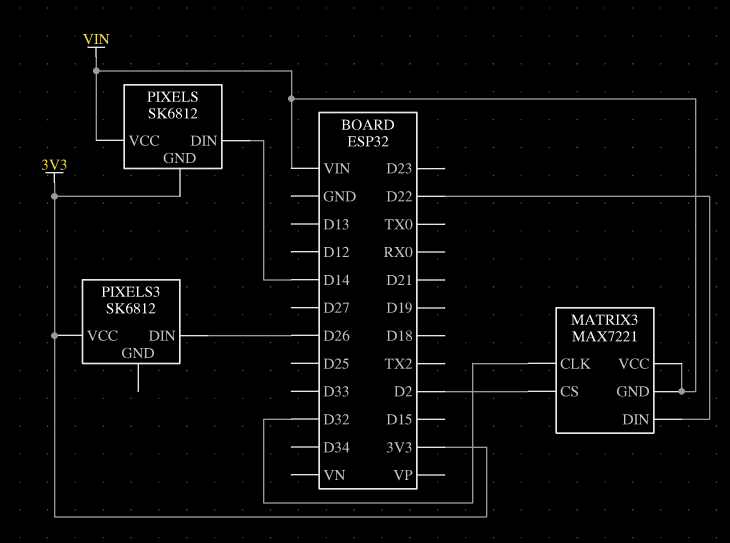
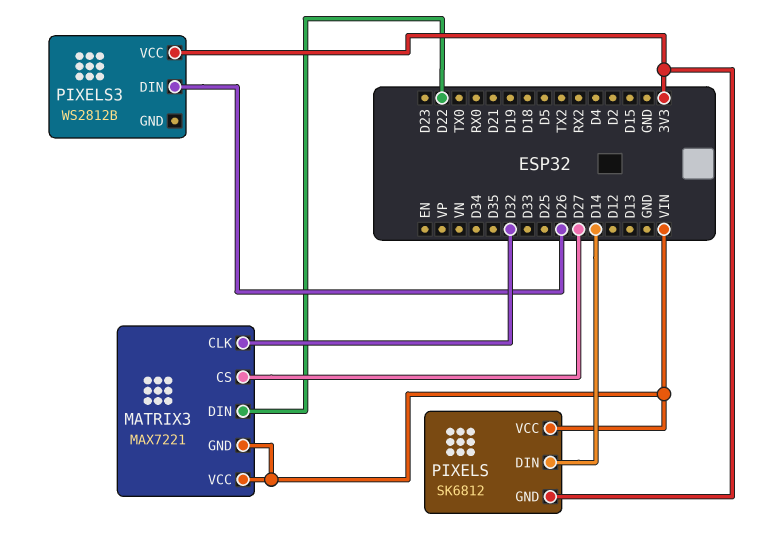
MATRIX3 pin CS: D2 -> D27
PIXELS3: SK6812 -> WS2812B

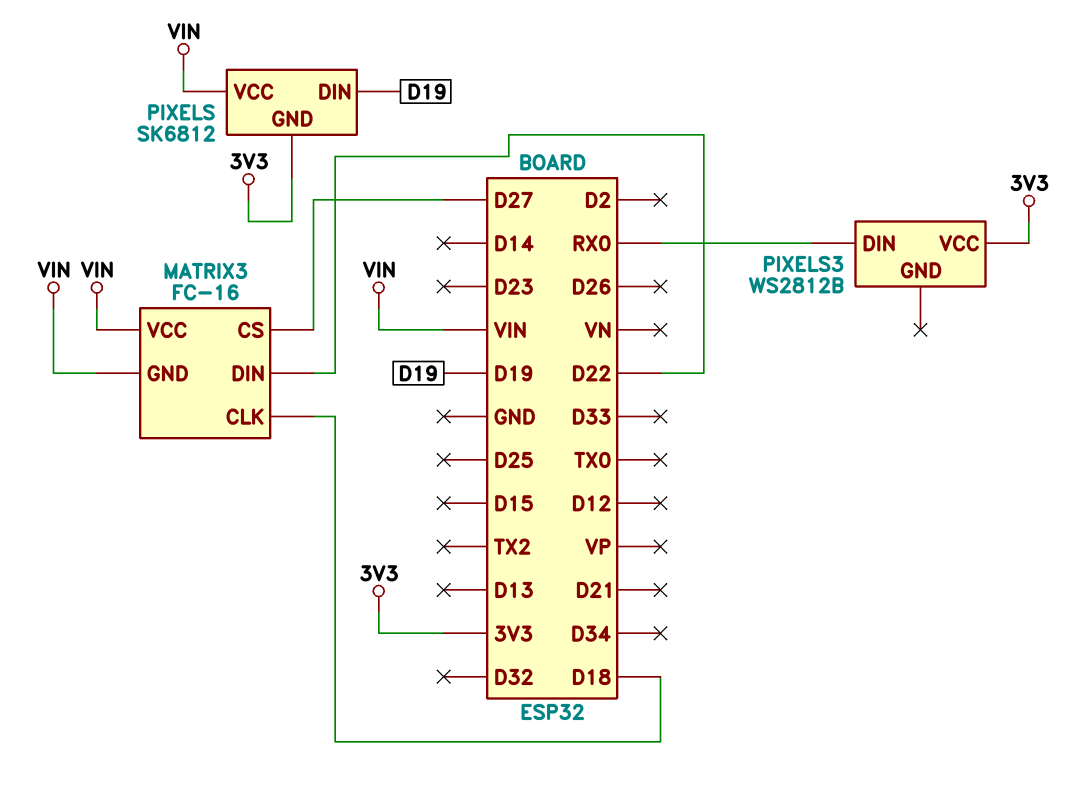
MATRIX3: MAX7221 -> FC-16
MATRIX3 pin CLK: D32 -> D18
PIXELS pin DIN: D14 -> D19
PIXELS3 pin DIN: D26 -> RX0

